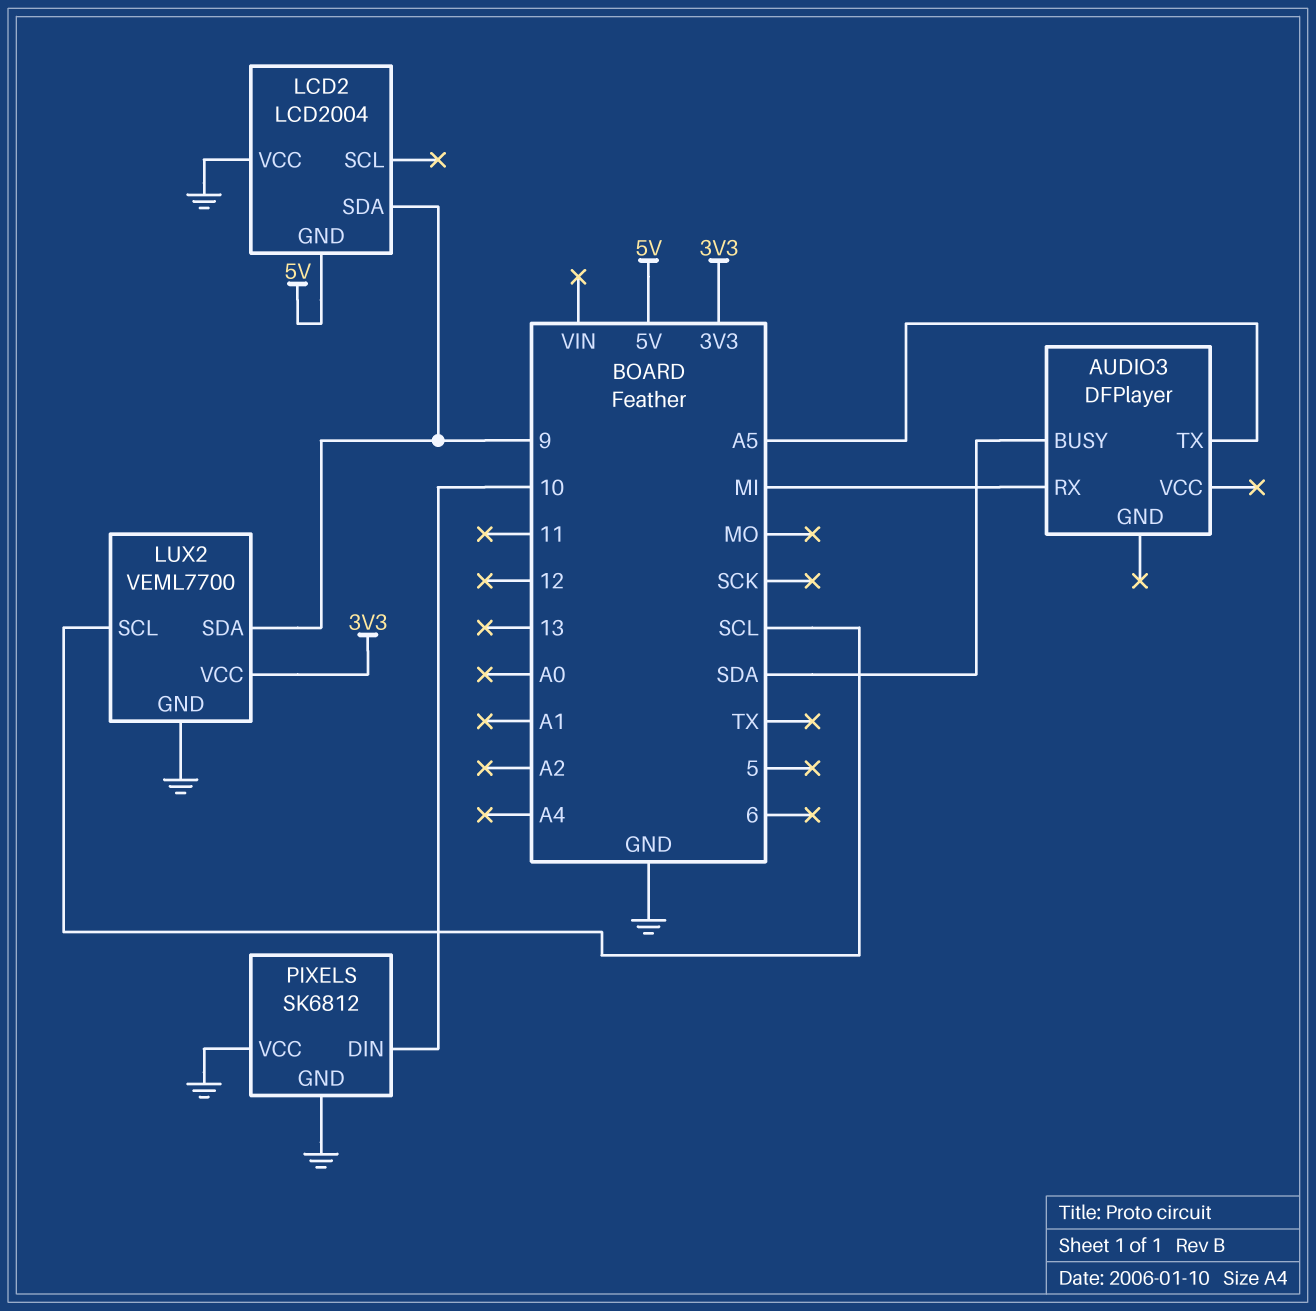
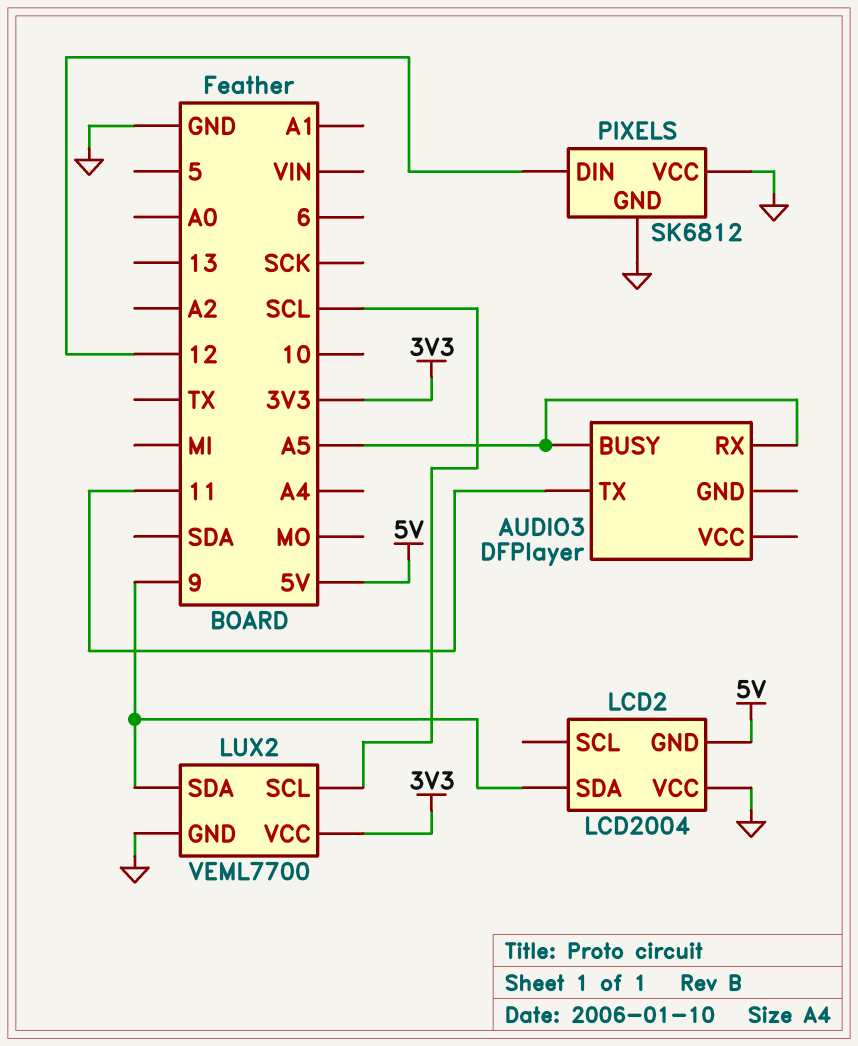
AUDIO3 pin BUSY: SDA -> A5
AUDIO3 pin RX: MI -> A5
AUDIO3 pin TX: A5 -> 11
PIXELS pin DIN: 10 -> 12

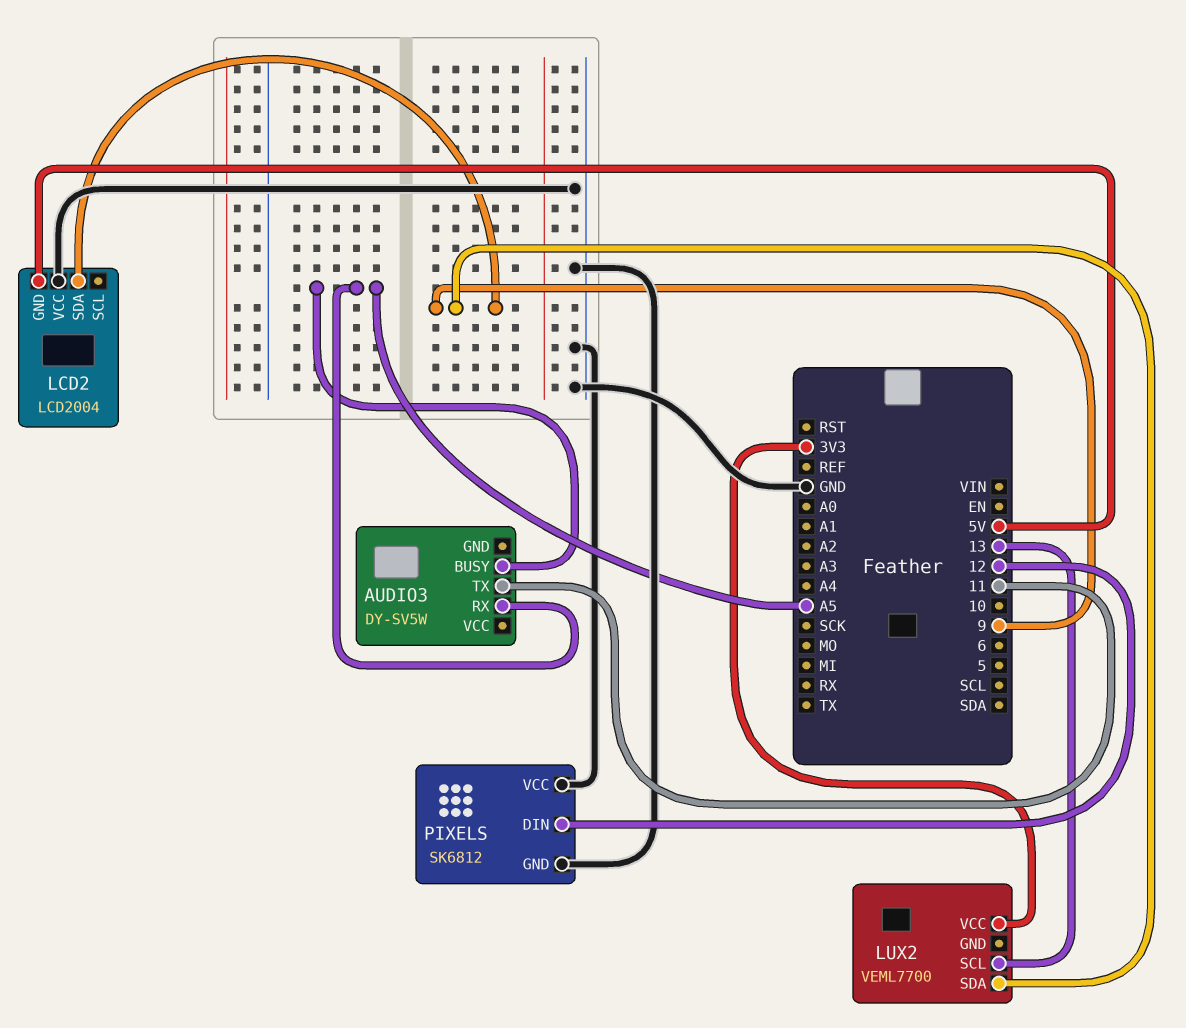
AUDIO3: DFPlayer -> DY-SV5W
LUX2 pin GND: GND -> none
LUX2 pin SCL: SCL -> 13

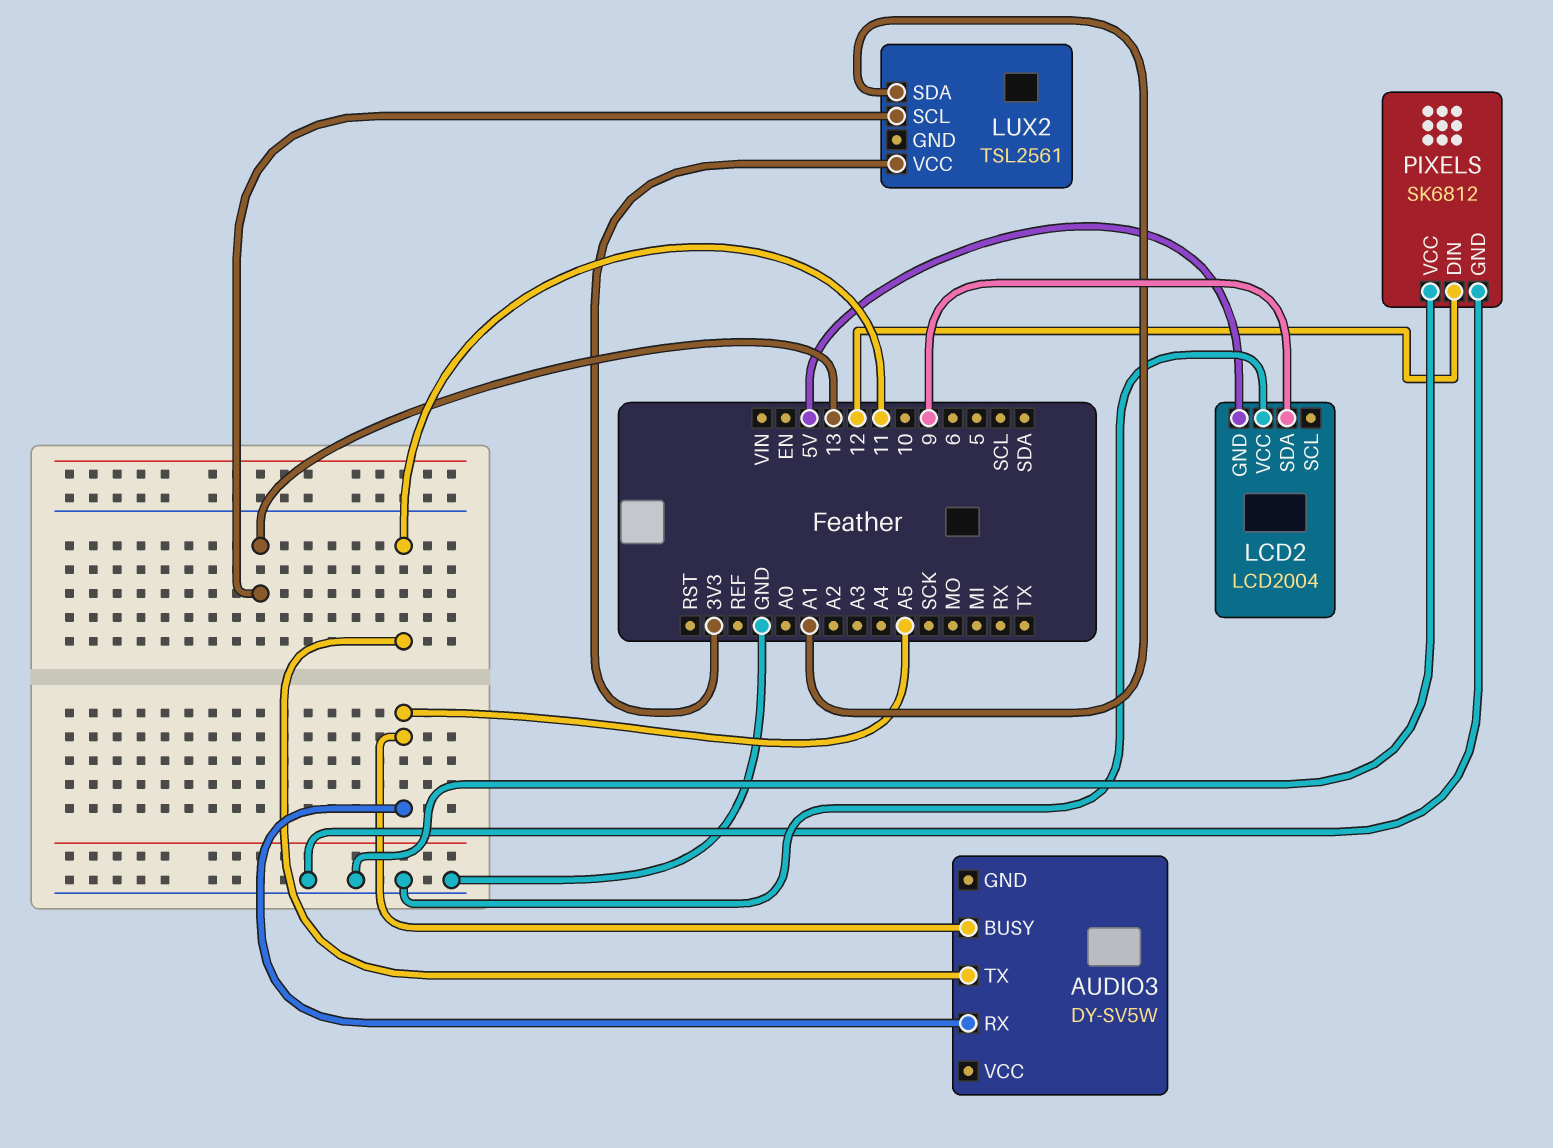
LUX2: VEML7700 -> TSL2561
LUX2 pin SDA: 9 -> A1

